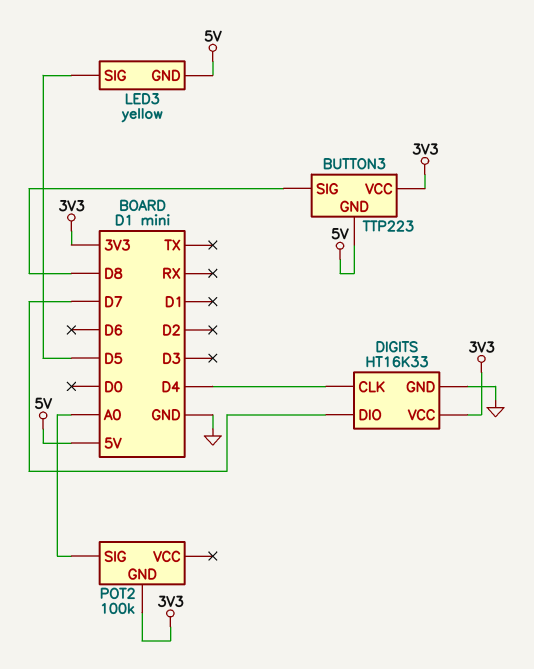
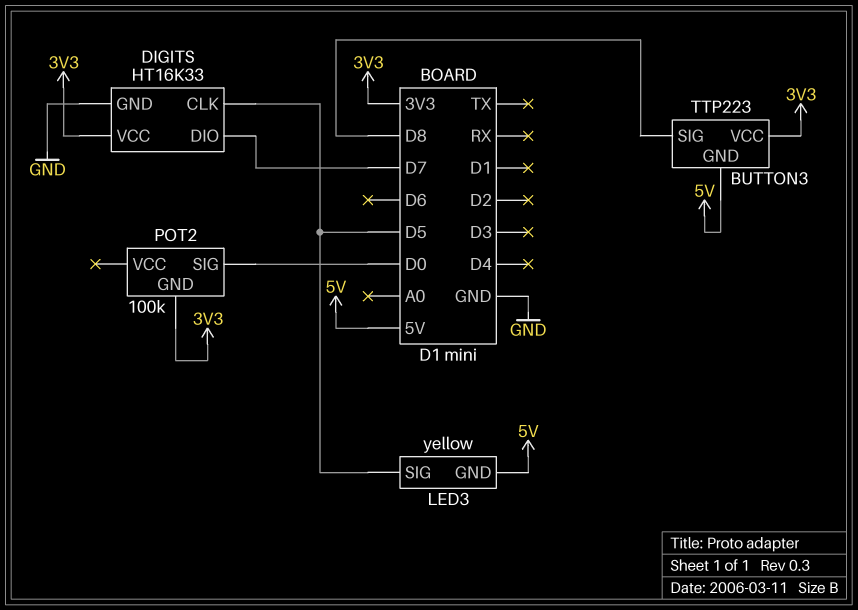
DIGITS pin CLK: D4 -> D5
POT2 pin SIG: A0 -> D0

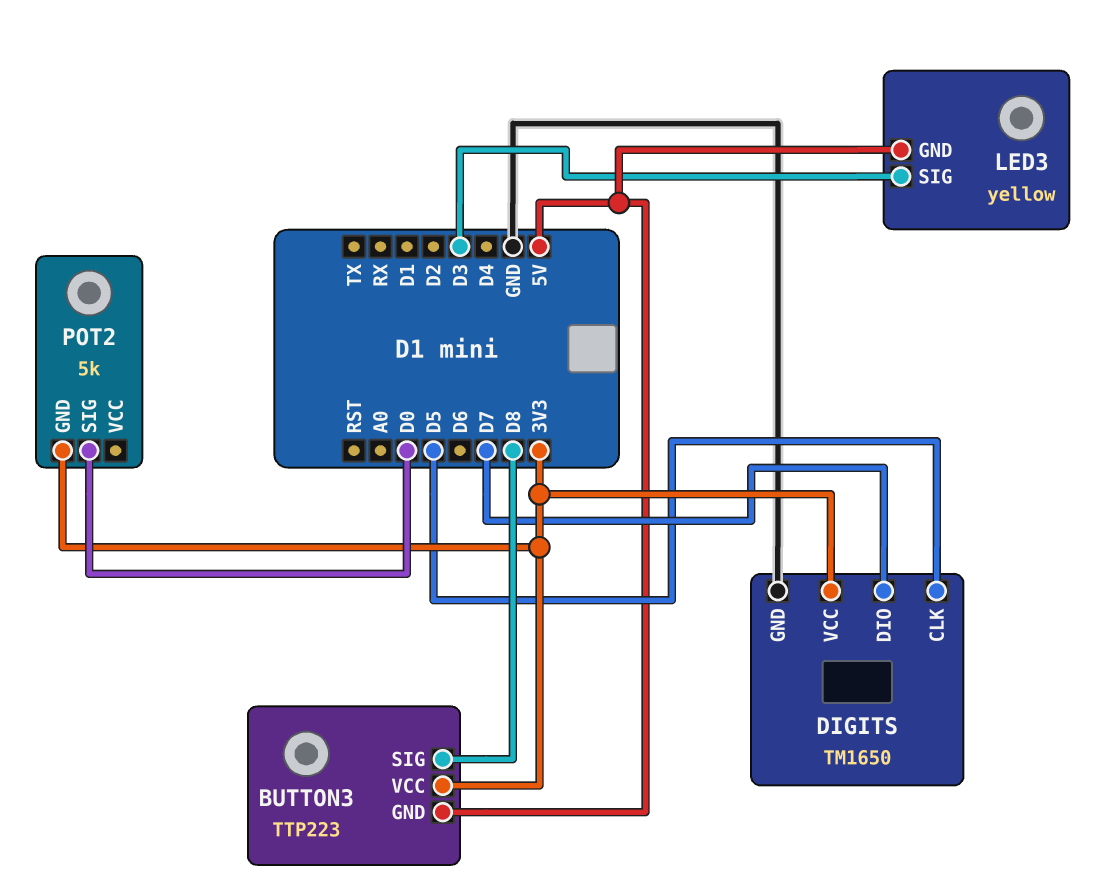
DIGITS: HT16K33 -> TM1650
LED3 pin SIG: D5 -> D3
POT2: 100k -> 5k

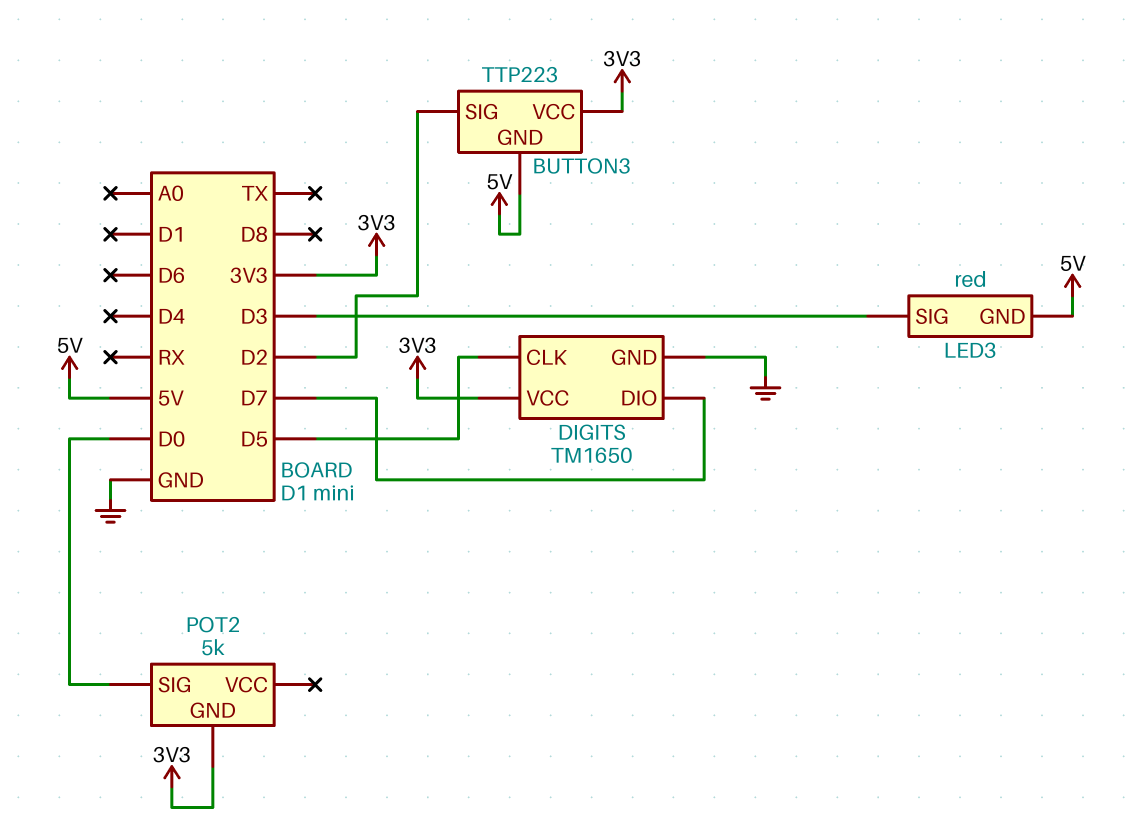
BUTTON3 pin SIG: D8 -> D2
LED3: yellow -> red

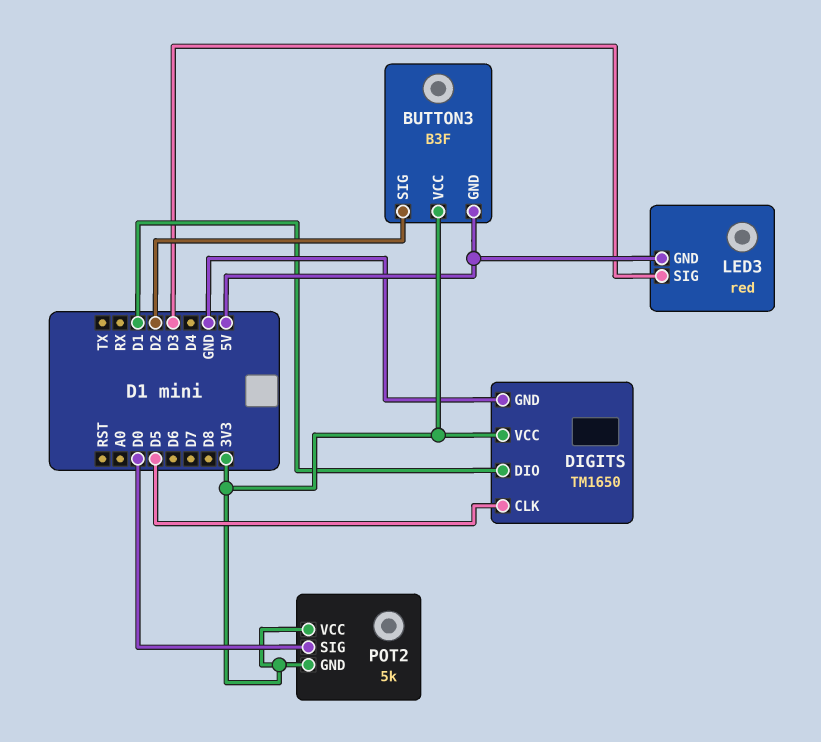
BUTTON3: TTP223 -> B3F
DIGITS pin DIO: D7 -> D1
POT2 pin VCC: none -> 3V3

